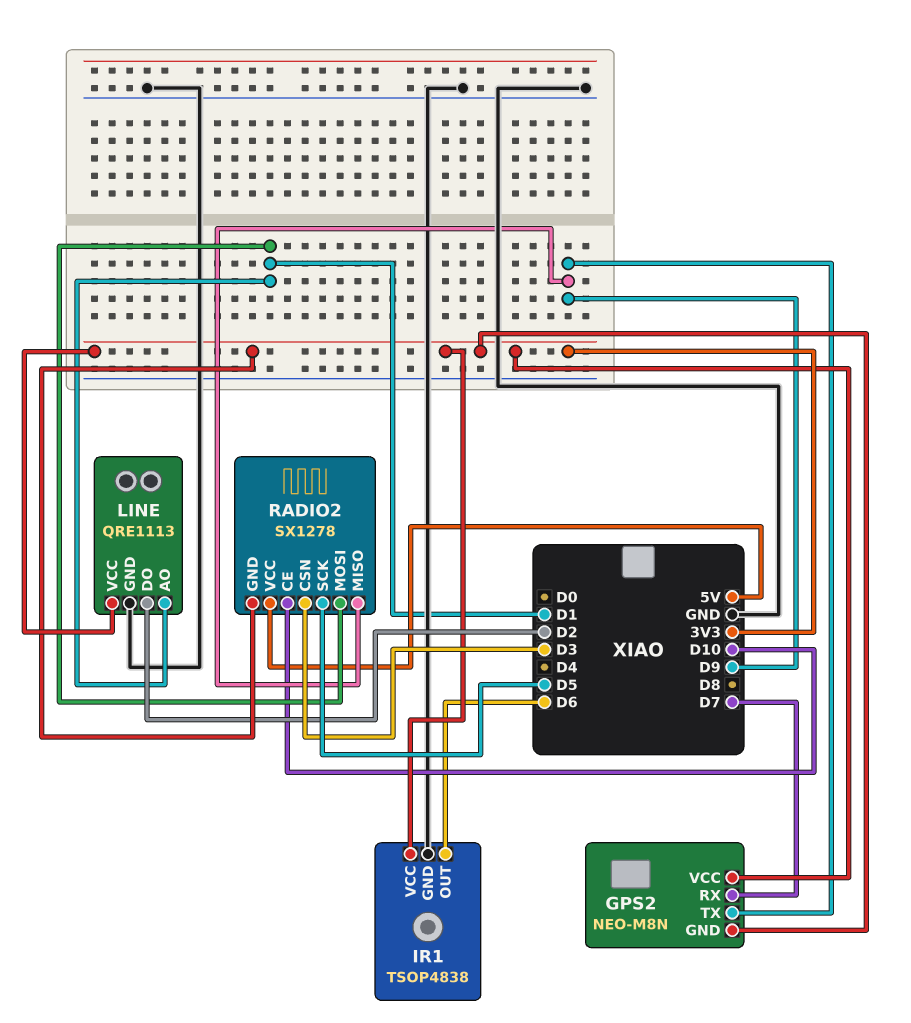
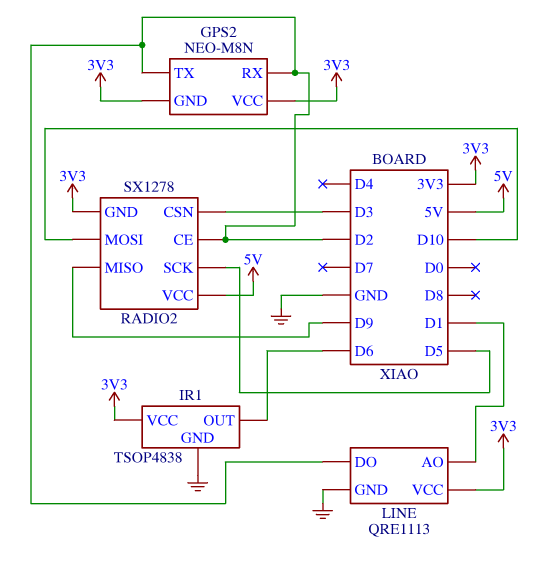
GPS2 pin RX: D7 -> D2
GPS2 pin TX: D9 -> D2
RADIO2 pin CE: D10 -> D2
RADIO2 pin MOSI: D1 -> D10

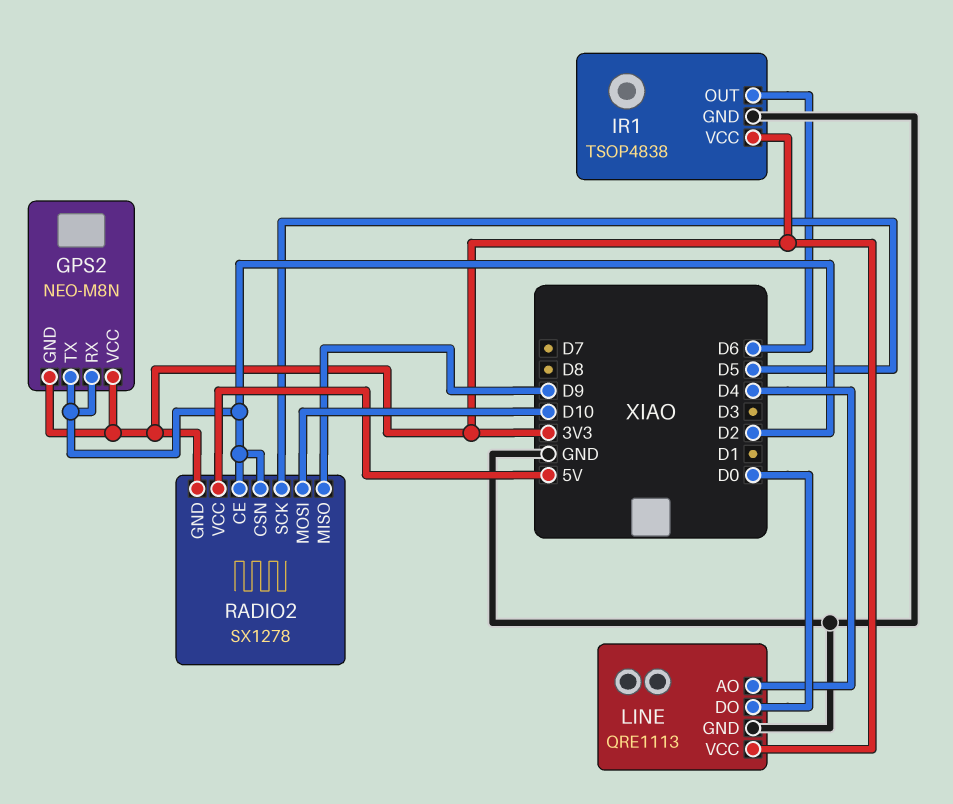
LINE pin AO: D1 -> D4
LINE pin DO: D2 -> D0
RADIO2 pin CSN: D3 -> D2

